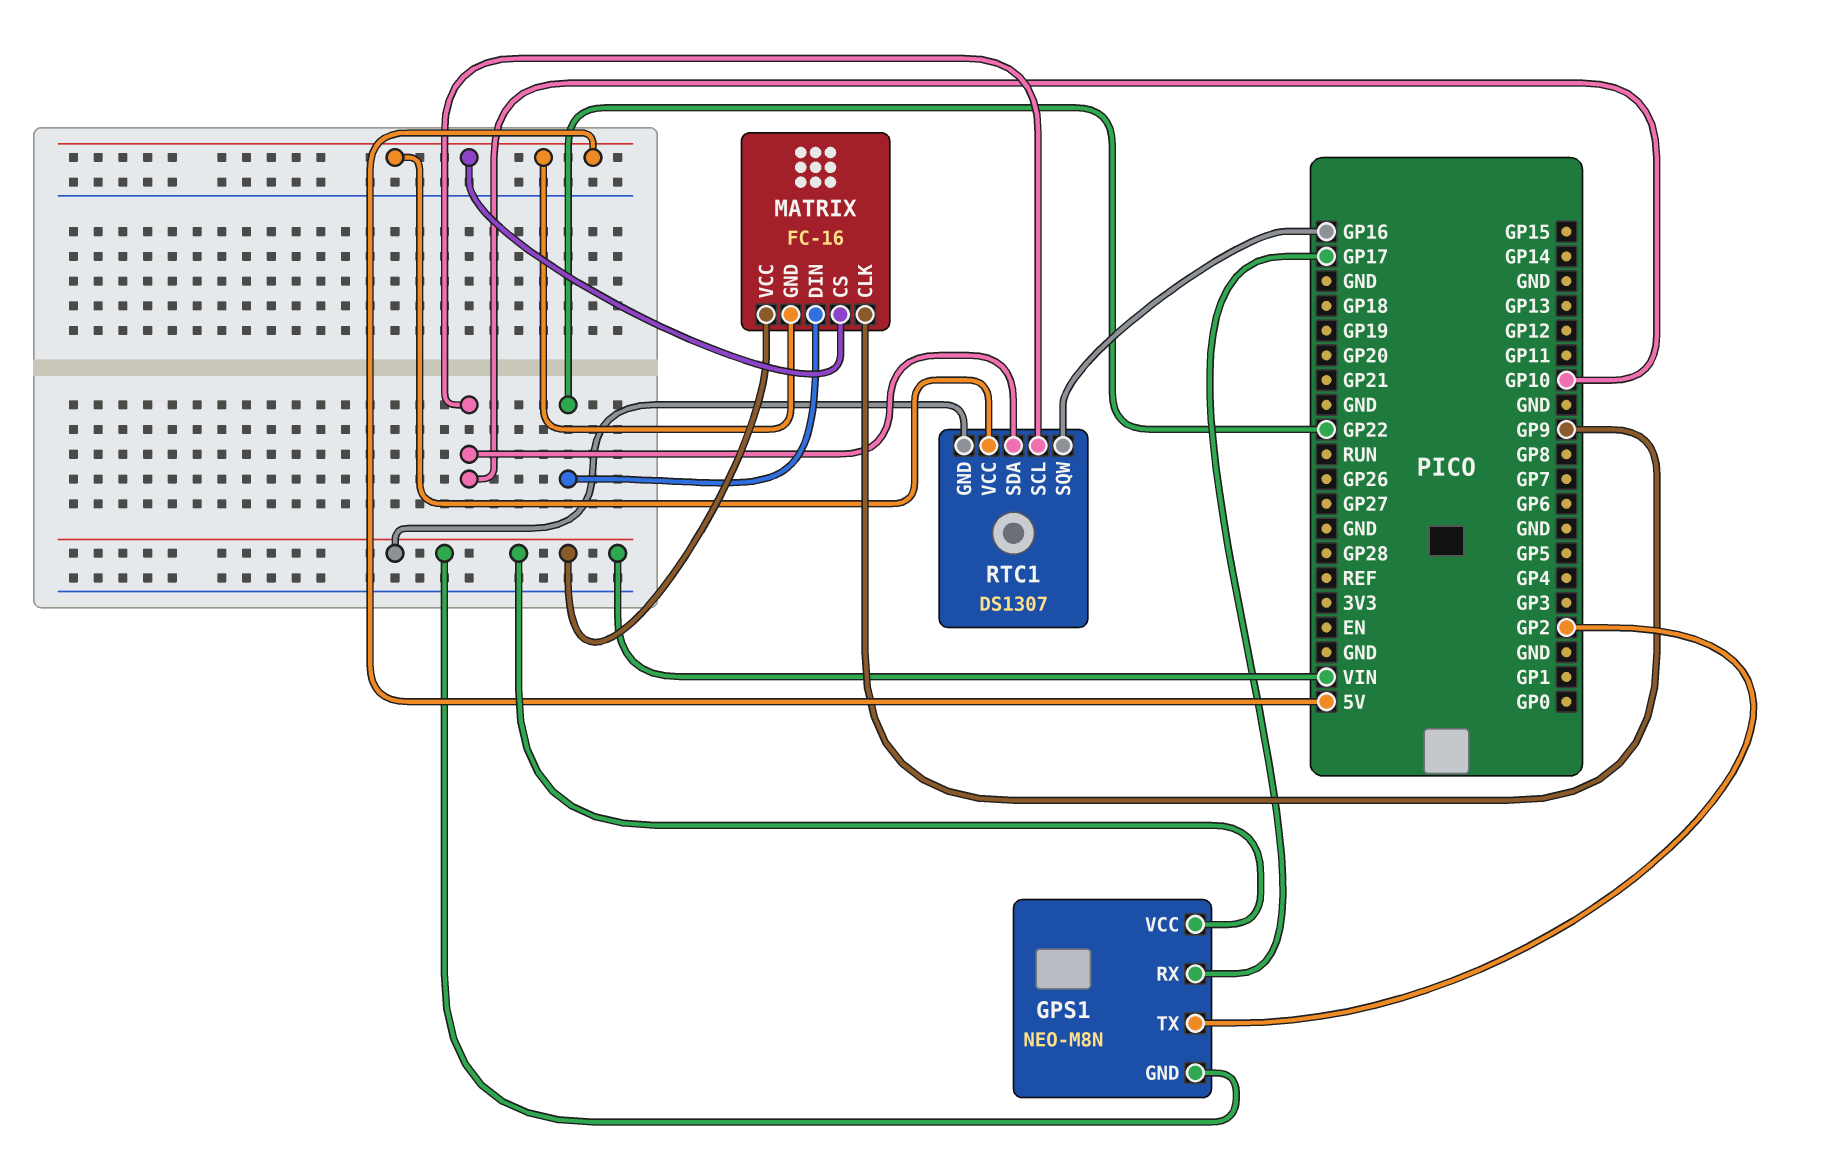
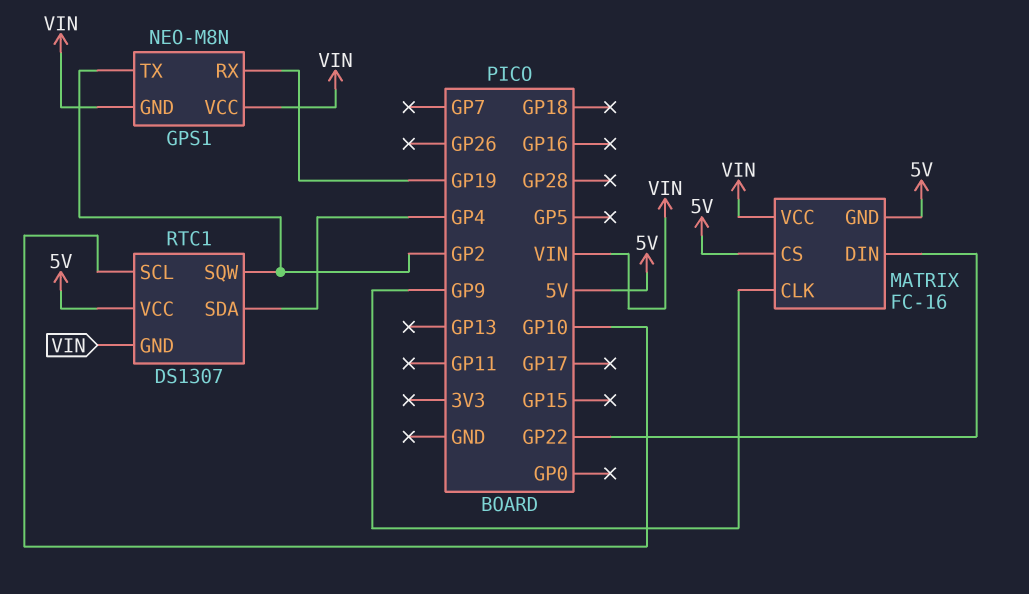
GPS1 pin RX: GP17 -> GP19
RTC1 pin SDA: GP10 -> GP4
RTC1 pin SQW: GP16 -> GP2

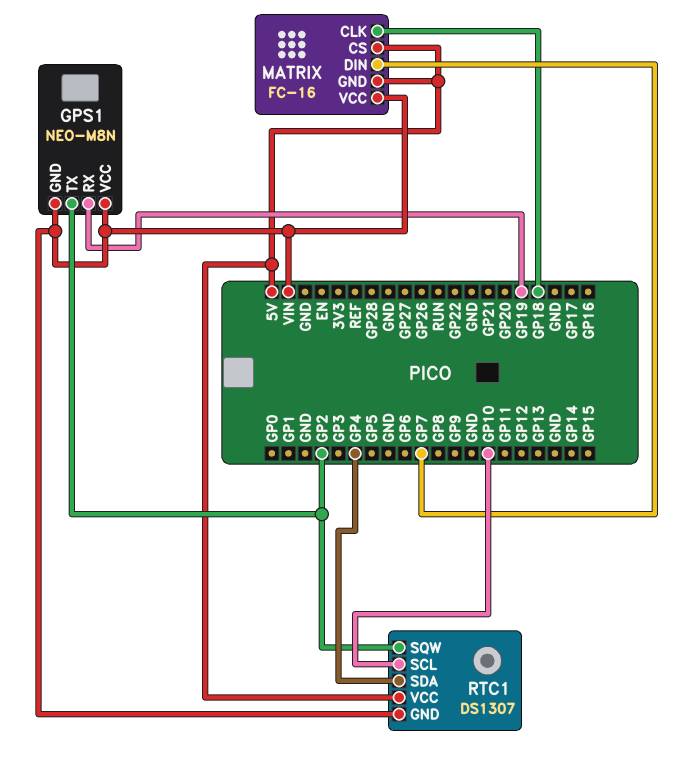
MATRIX pin CLK: GP9 -> GP18
MATRIX pin DIN: GP22 -> GP7

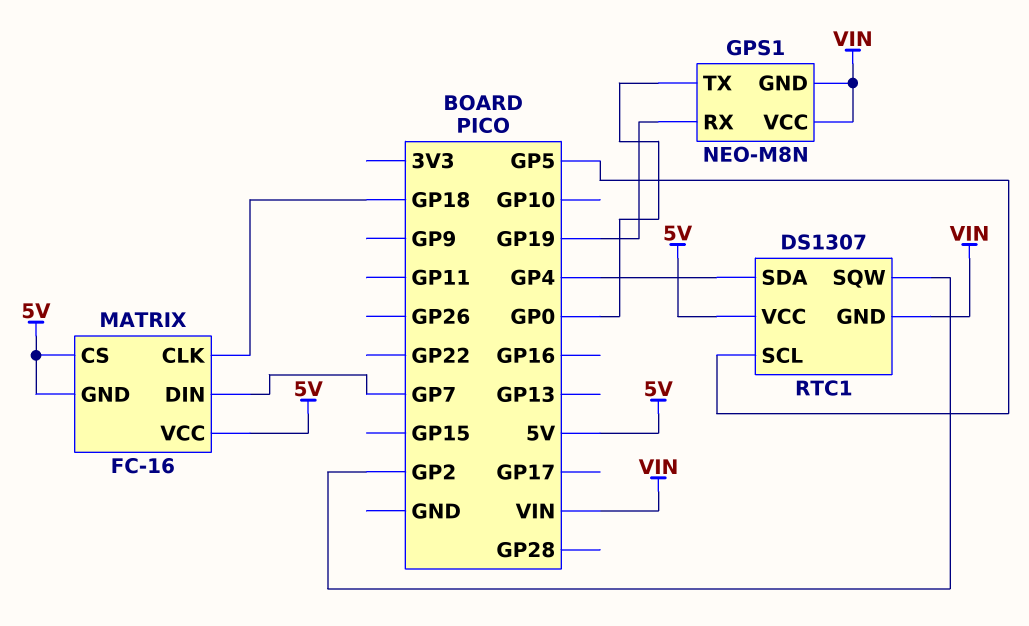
GPS1 pin TX: GP2 -> GP0
MATRIX pin VCC: VIN -> 5V
RTC1 pin SCL: GP10 -> GP5

